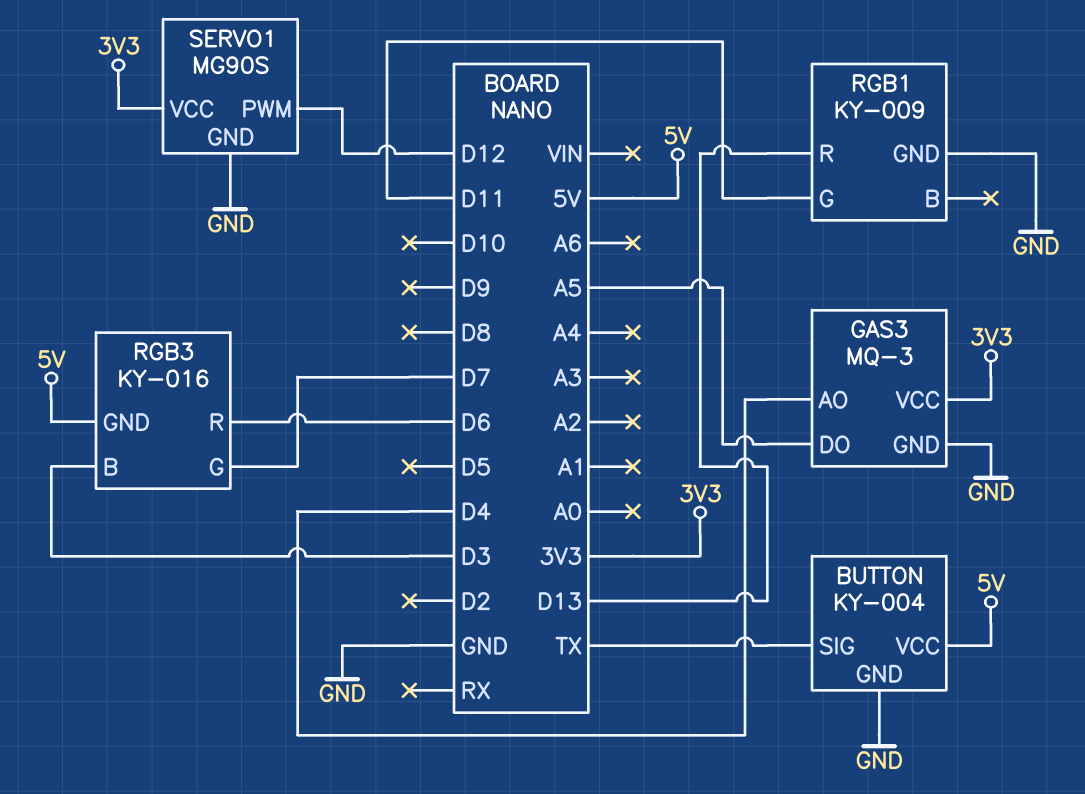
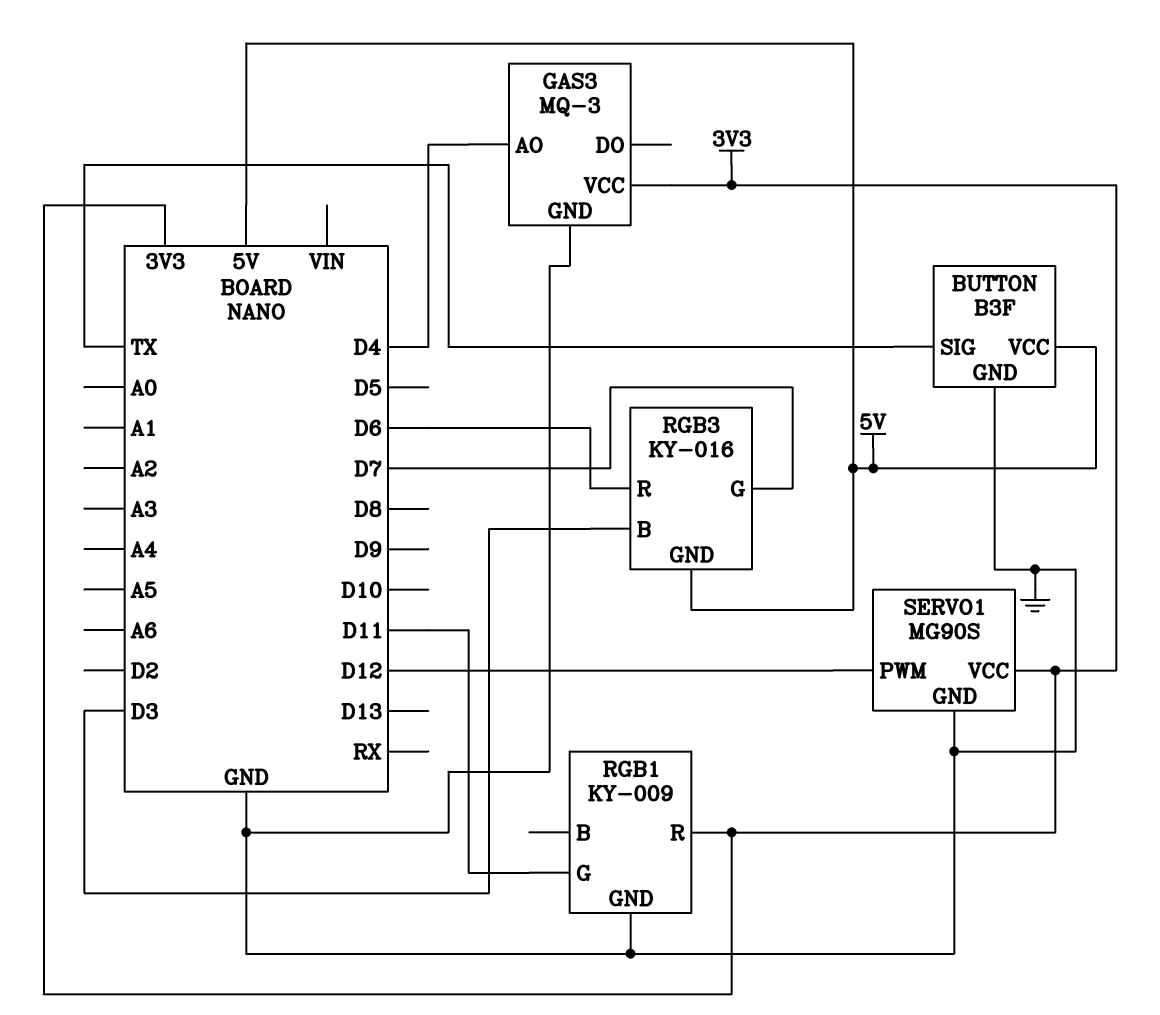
BUTTON: KY-004 -> B3F
GAS3 pin DO: A5 -> none
RGB1 pin R: D13 -> 3V3

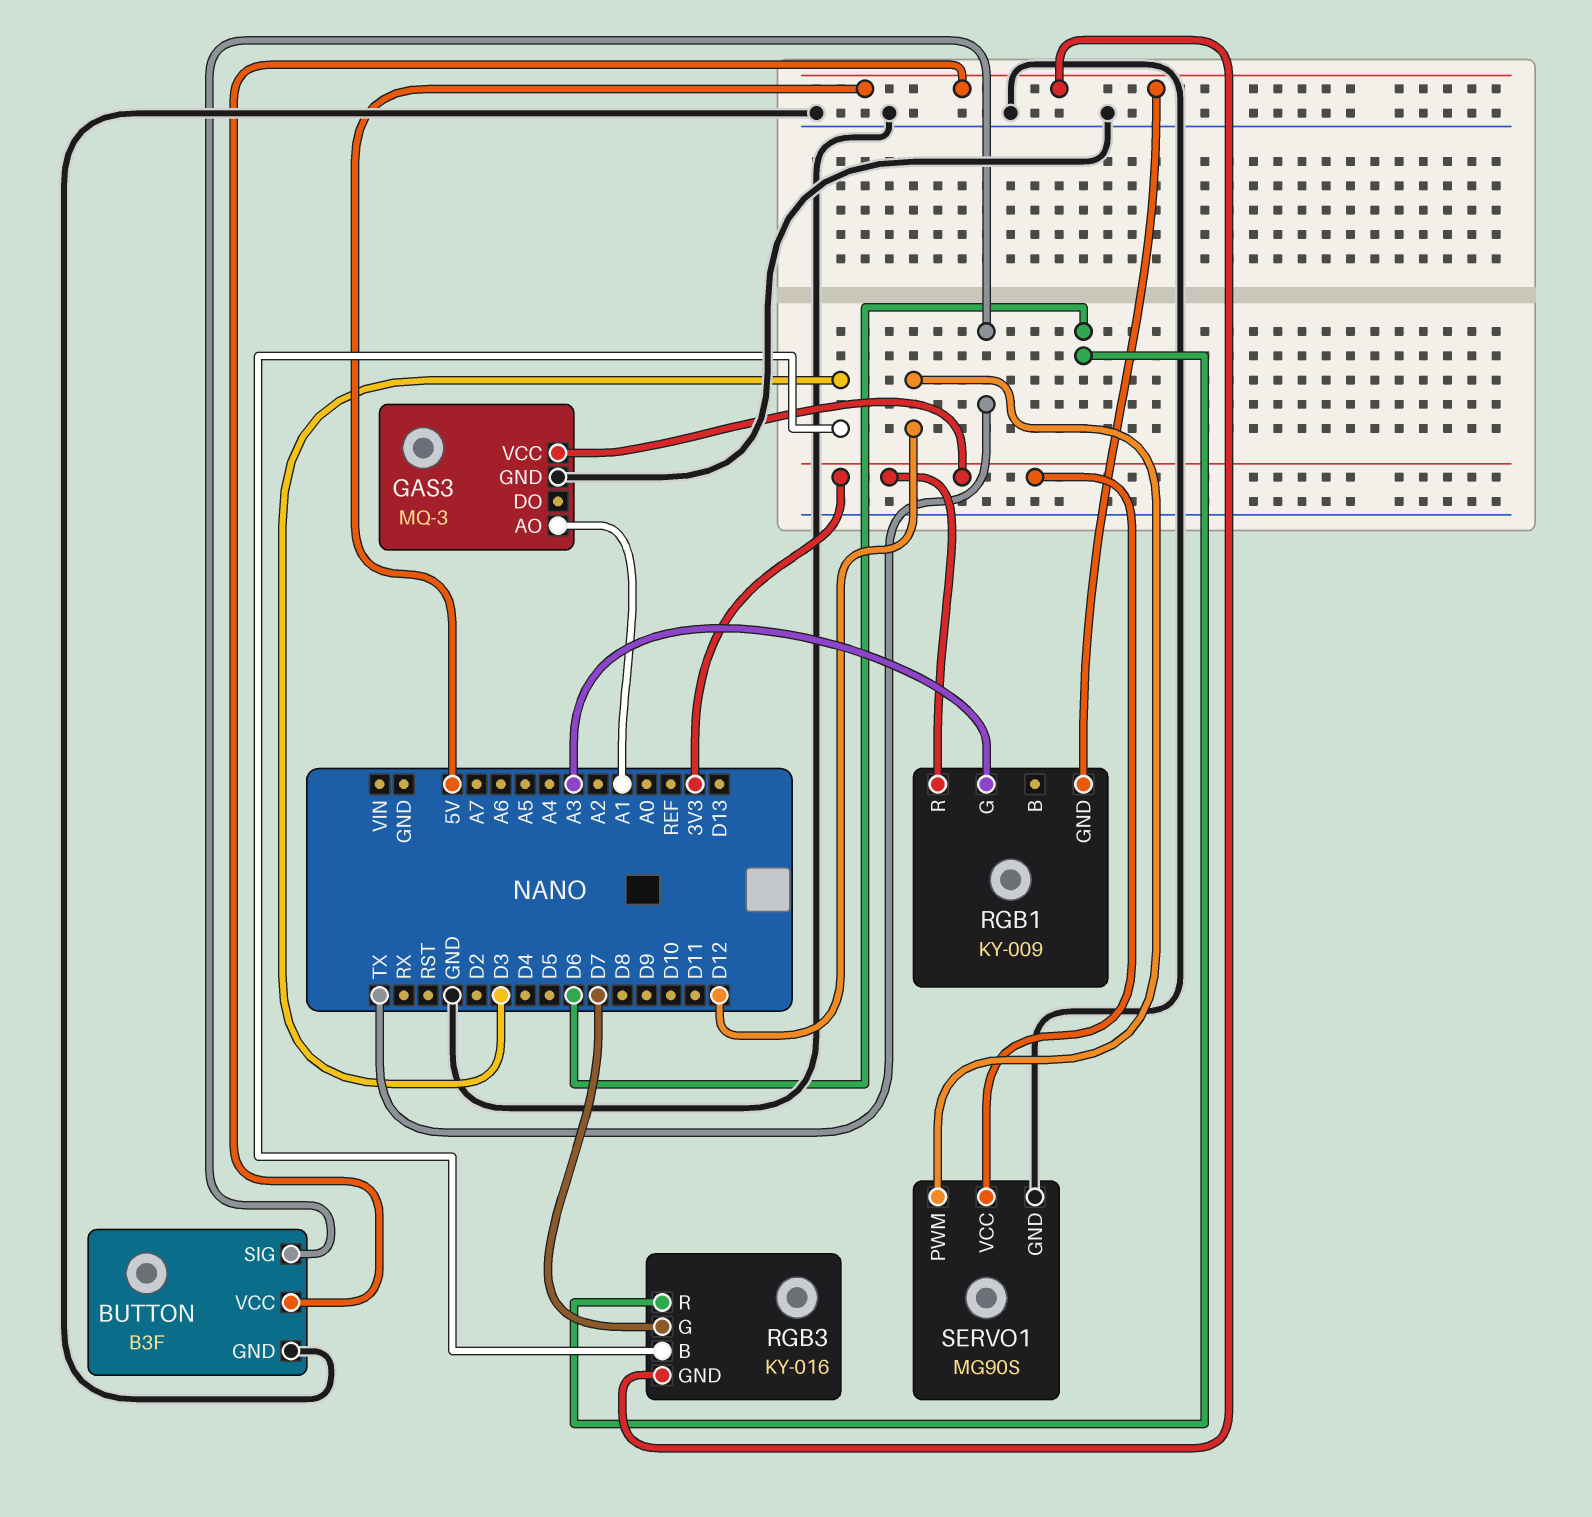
GAS3 pin AO: D4 -> A1
RGB1 pin G: D11 -> A3
RGB1 pin GND: GND -> 5V

